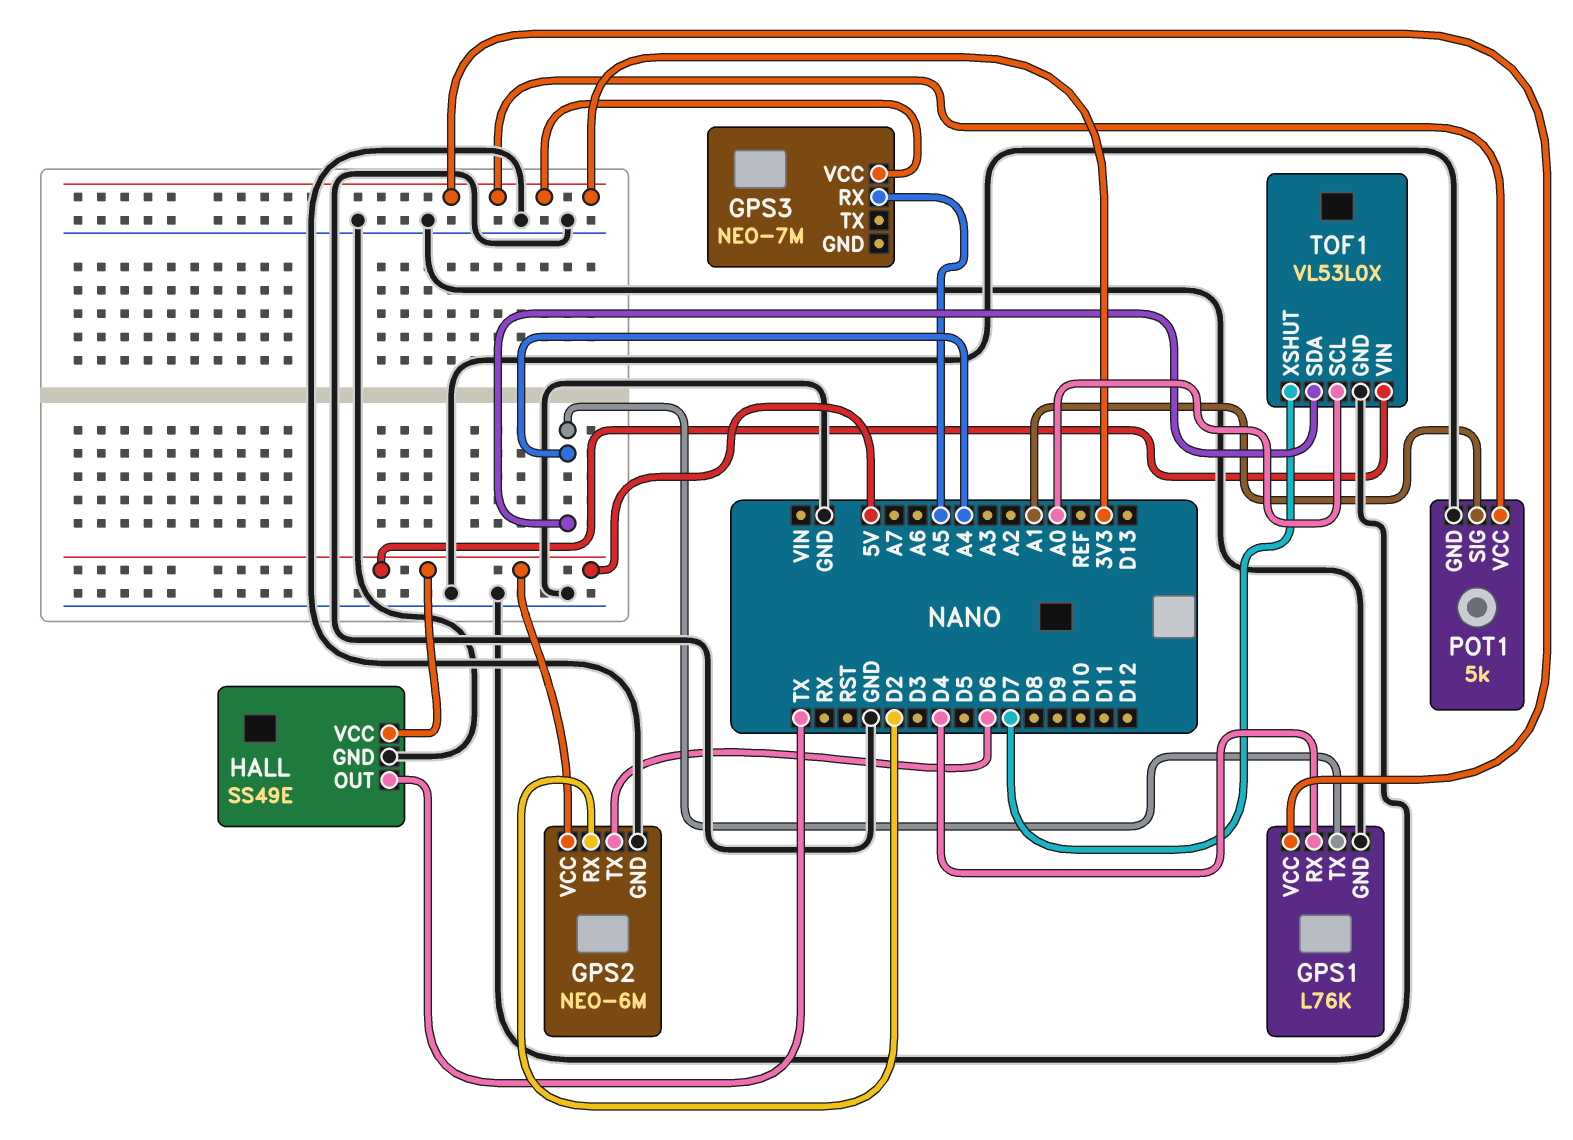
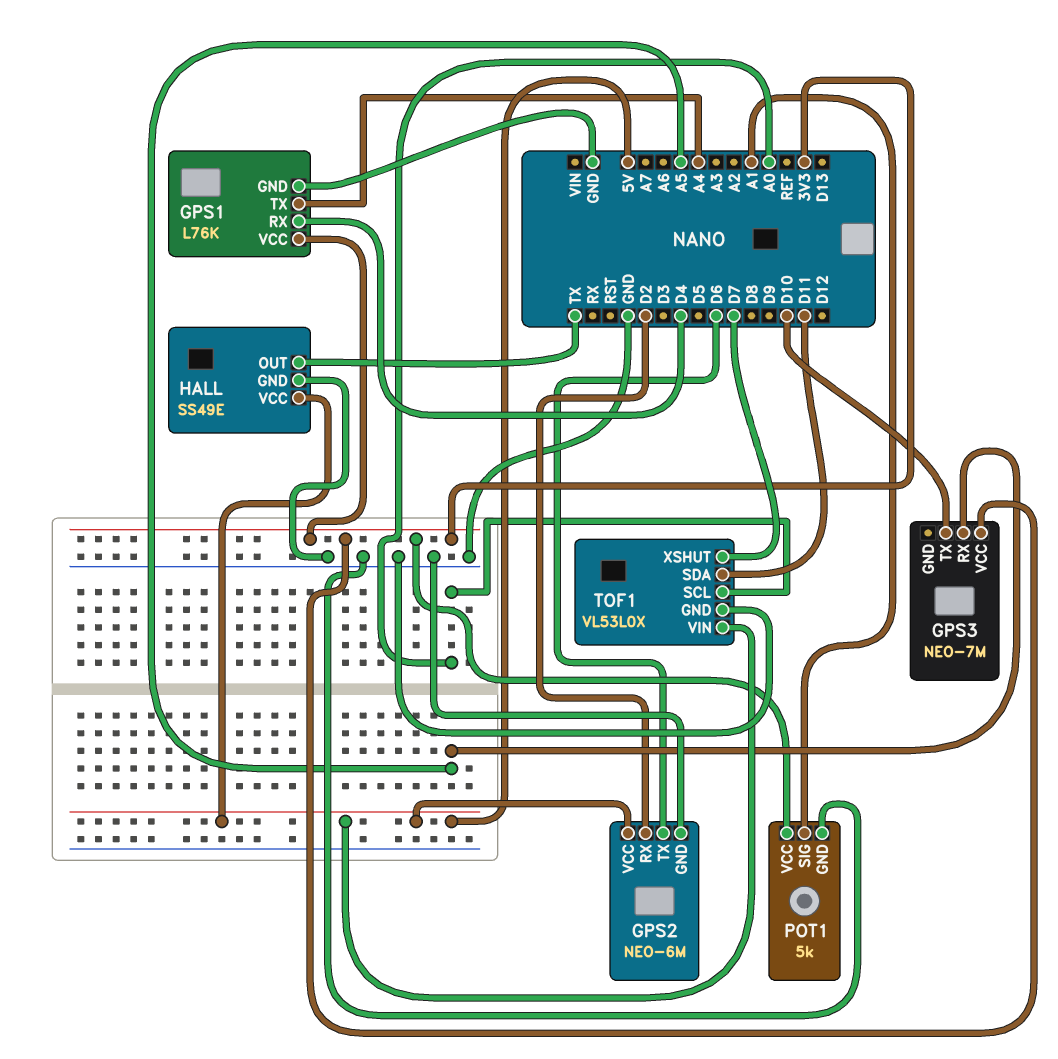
GPS3 pin TX: none -> D10
TOF1 pin SDA: A4 -> D11

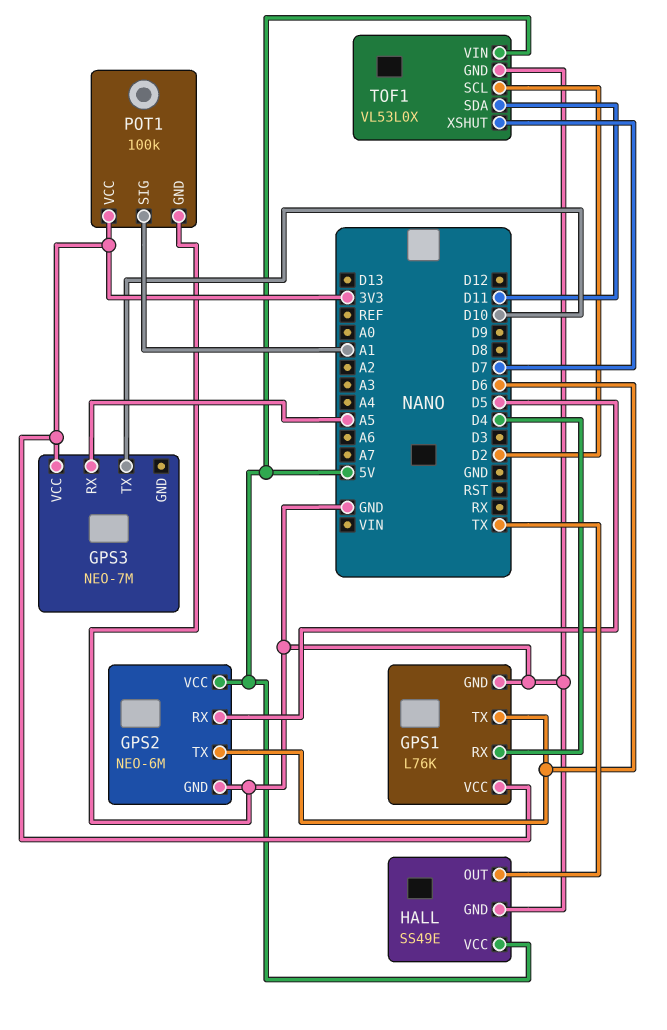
GPS1 pin TX: A4 -> D6
GPS2 pin RX: D2 -> D5
POT1: 5k -> 100k
TOF1 pin SCL: A0 -> D2

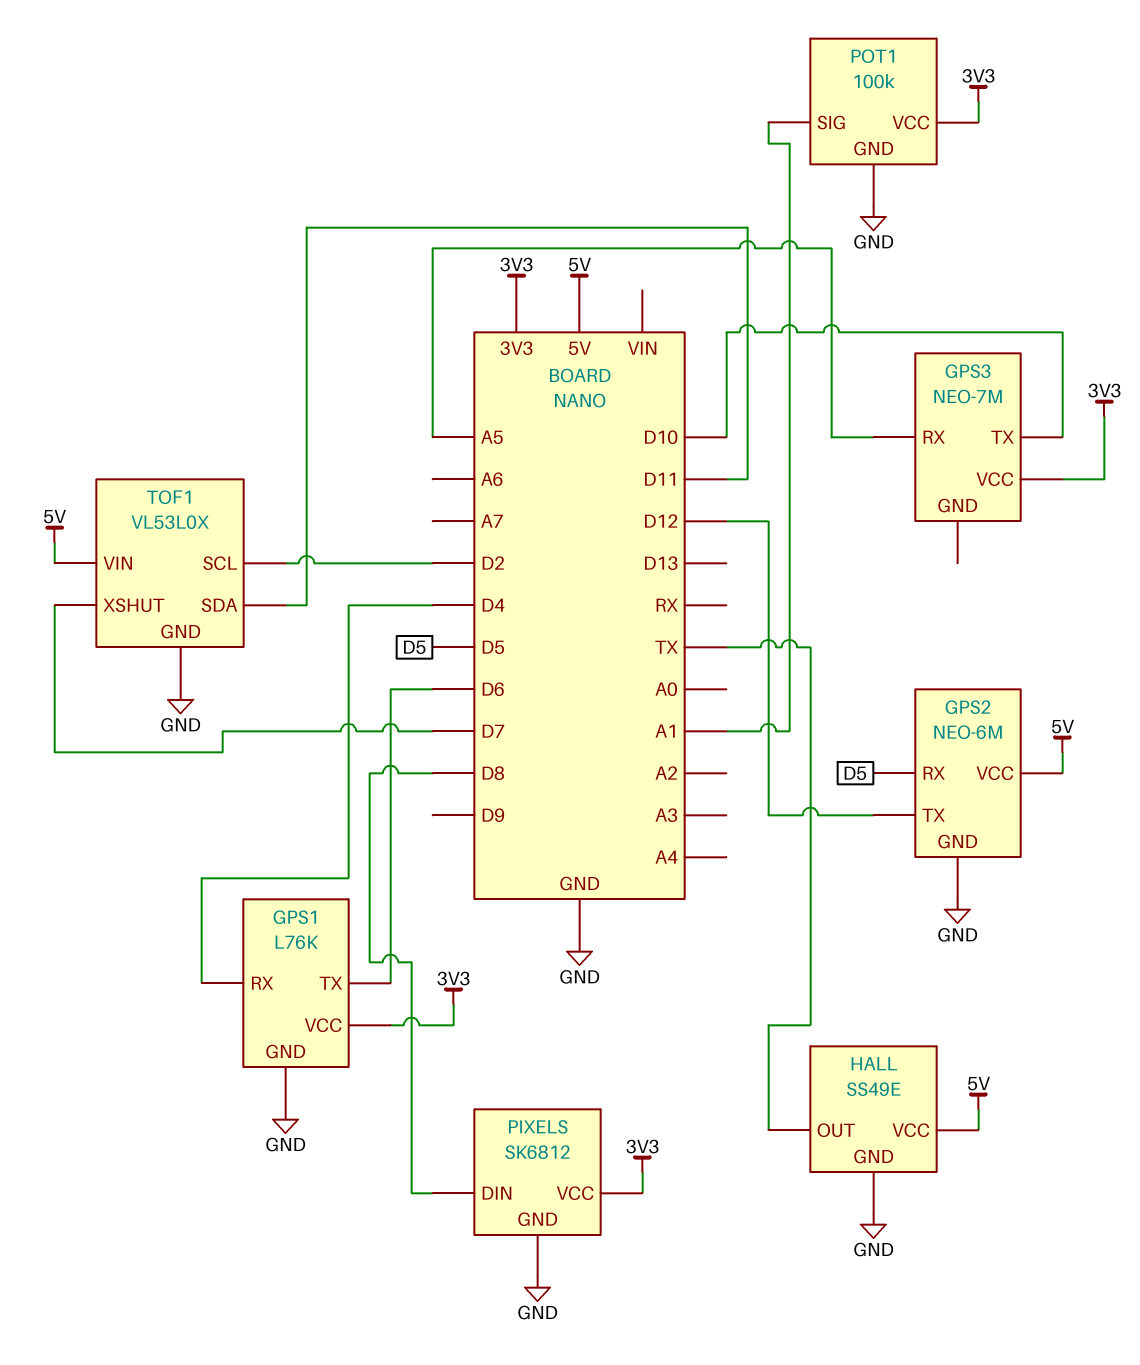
GPS2 pin TX: D6 -> D12
PIXELS: none -> SK6812
PIXELS pin DIN: none -> D8
PIXELS pin GND: none -> GND
PIXELS pin VCC: none -> 3V3

